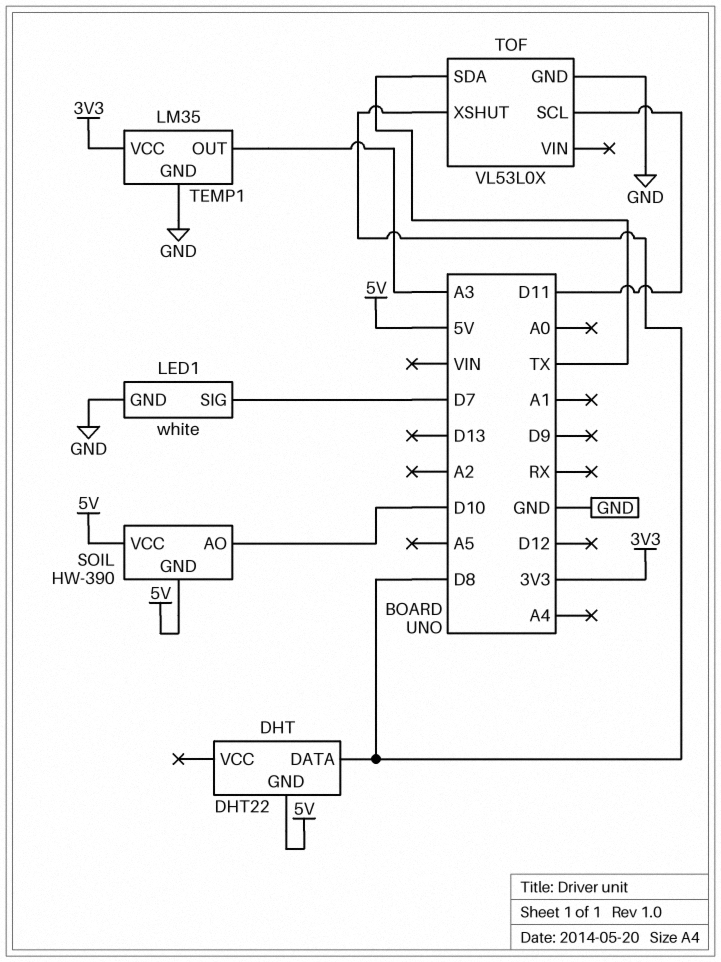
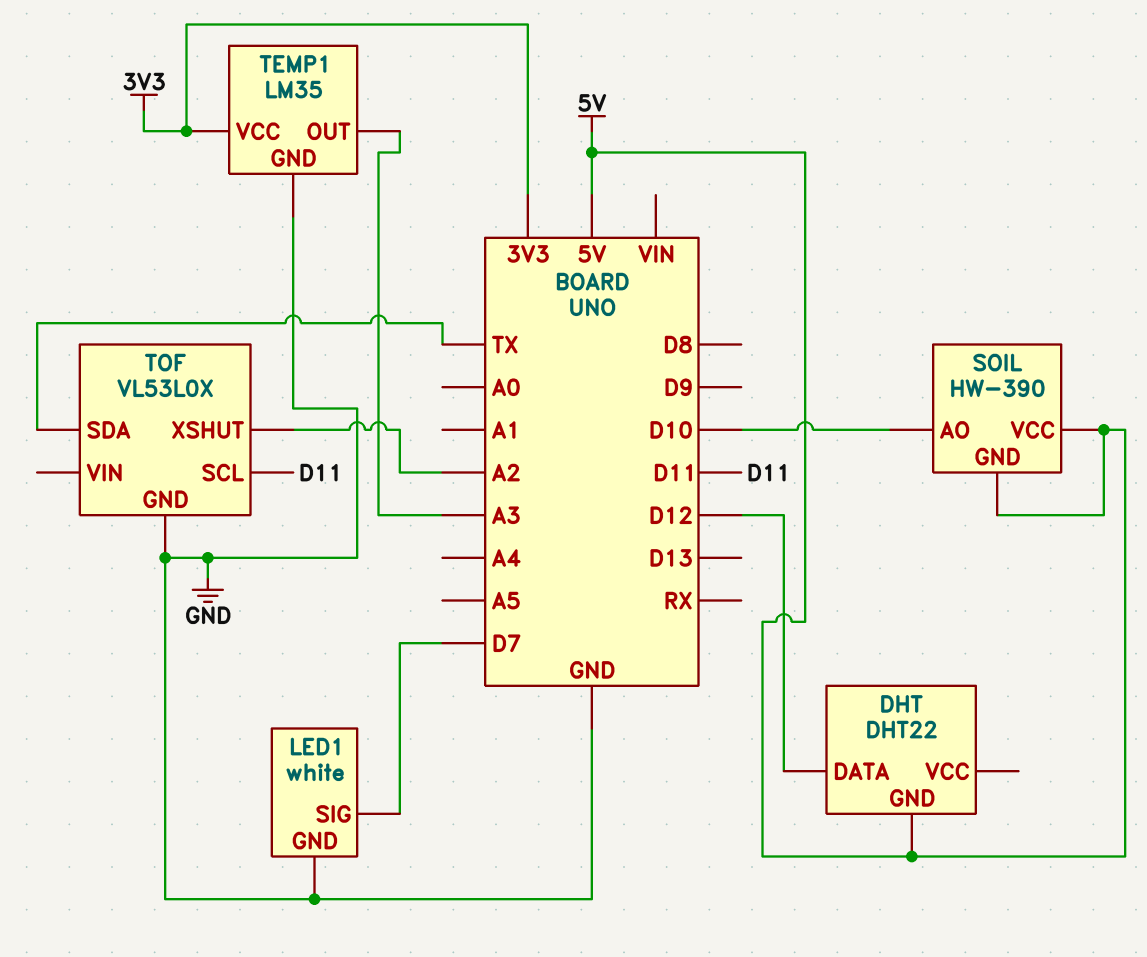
DHT pin DATA: D8 -> D12
TOF pin XSHUT: D8 -> A2

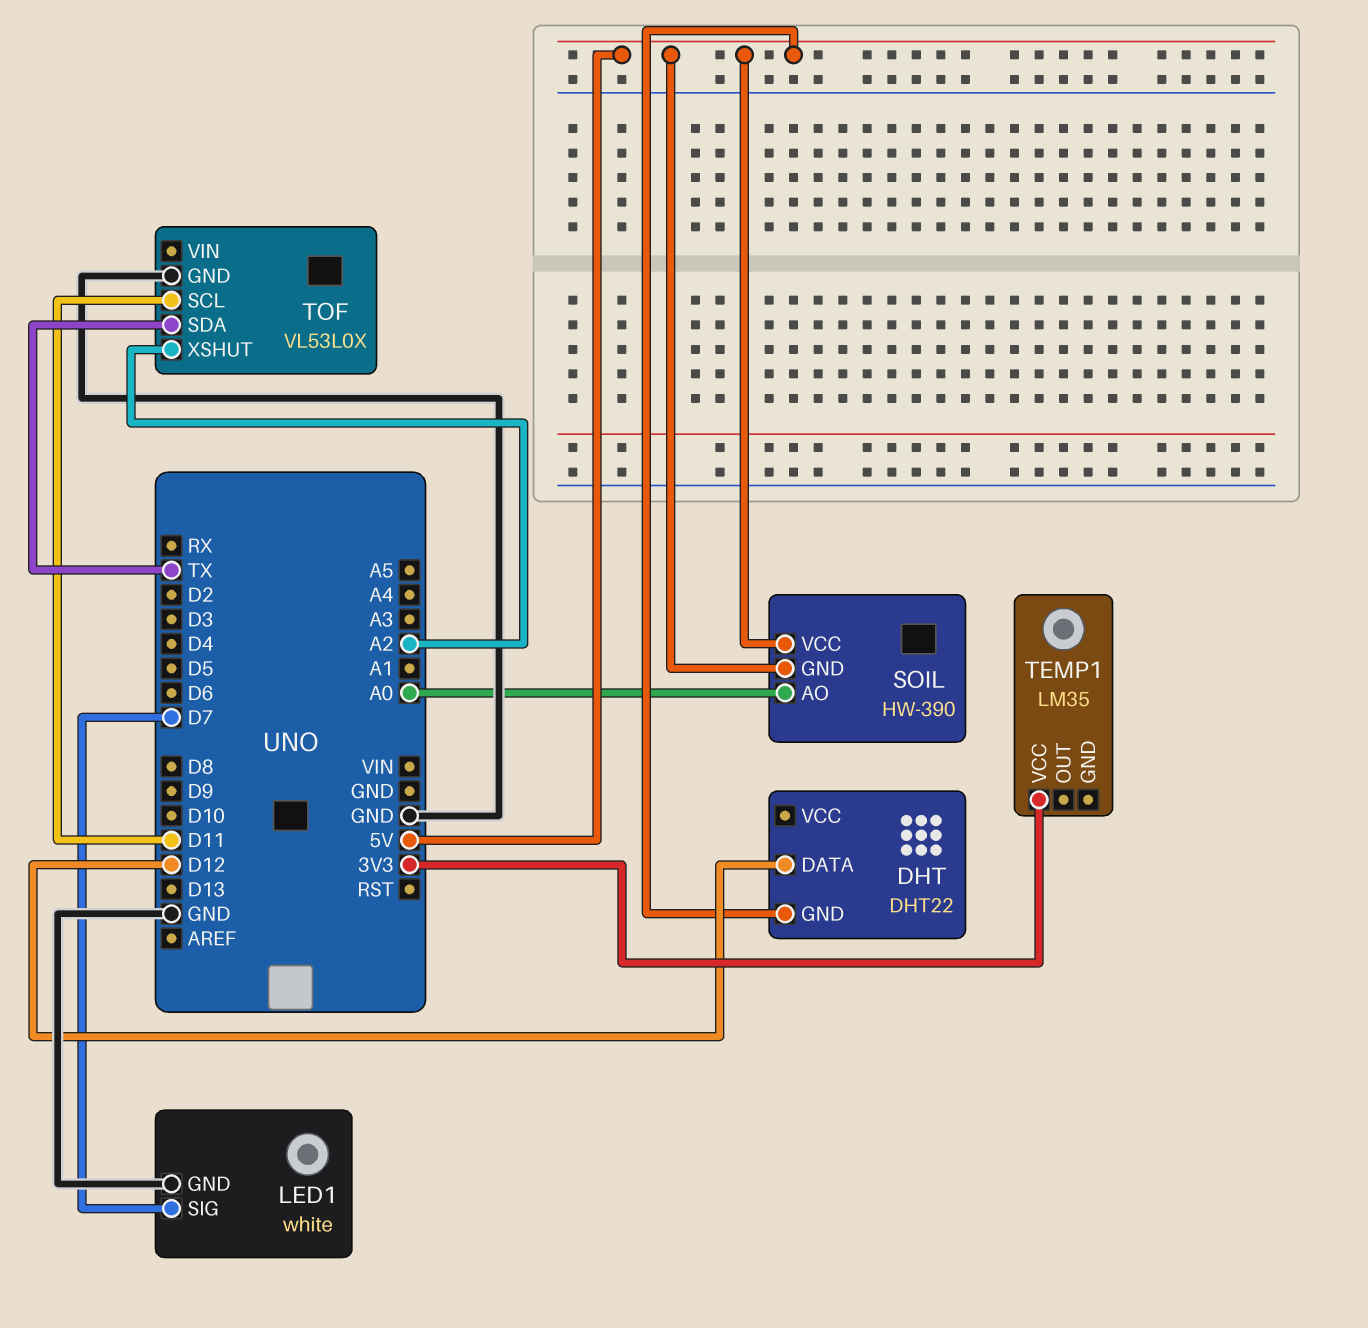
SOIL pin AO: D10 -> A0
TEMP1 pin GND: GND -> none
TEMP1 pin OUT: A3 -> none

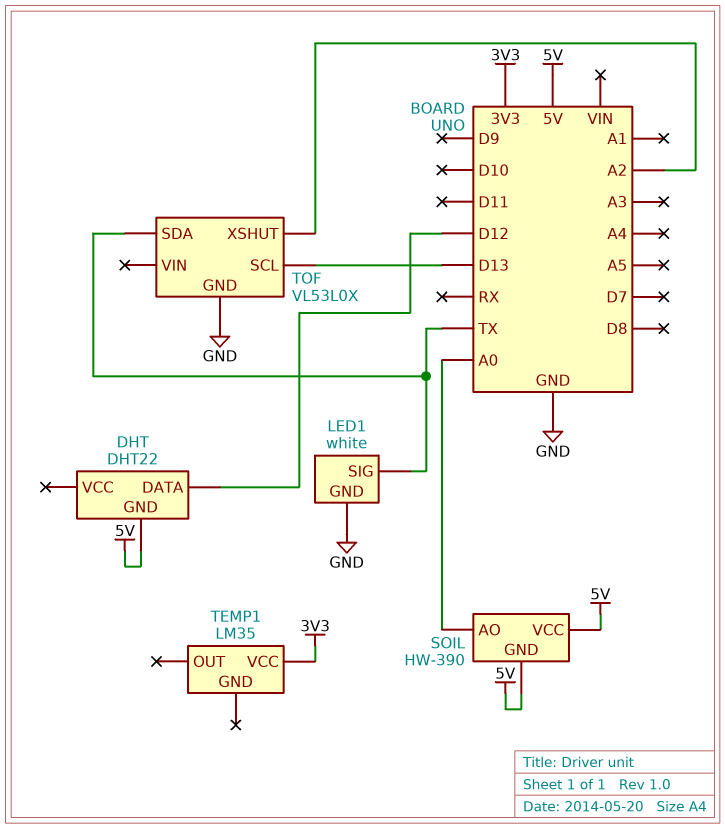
LED1 pin SIG: D7 -> TX
TOF pin SCL: D11 -> D13

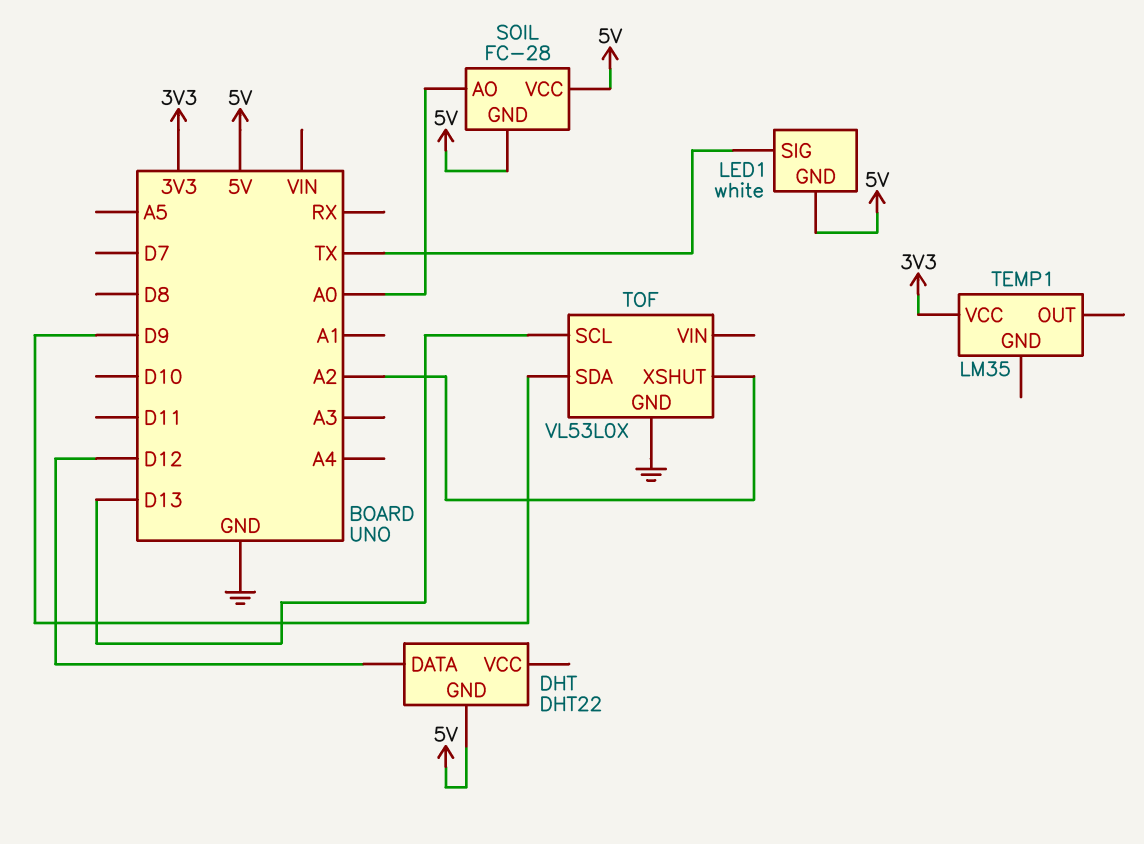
LED1 pin GND: GND -> 5V
SOIL: HW-390 -> FC-28
TOF pin SDA: TX -> D9

